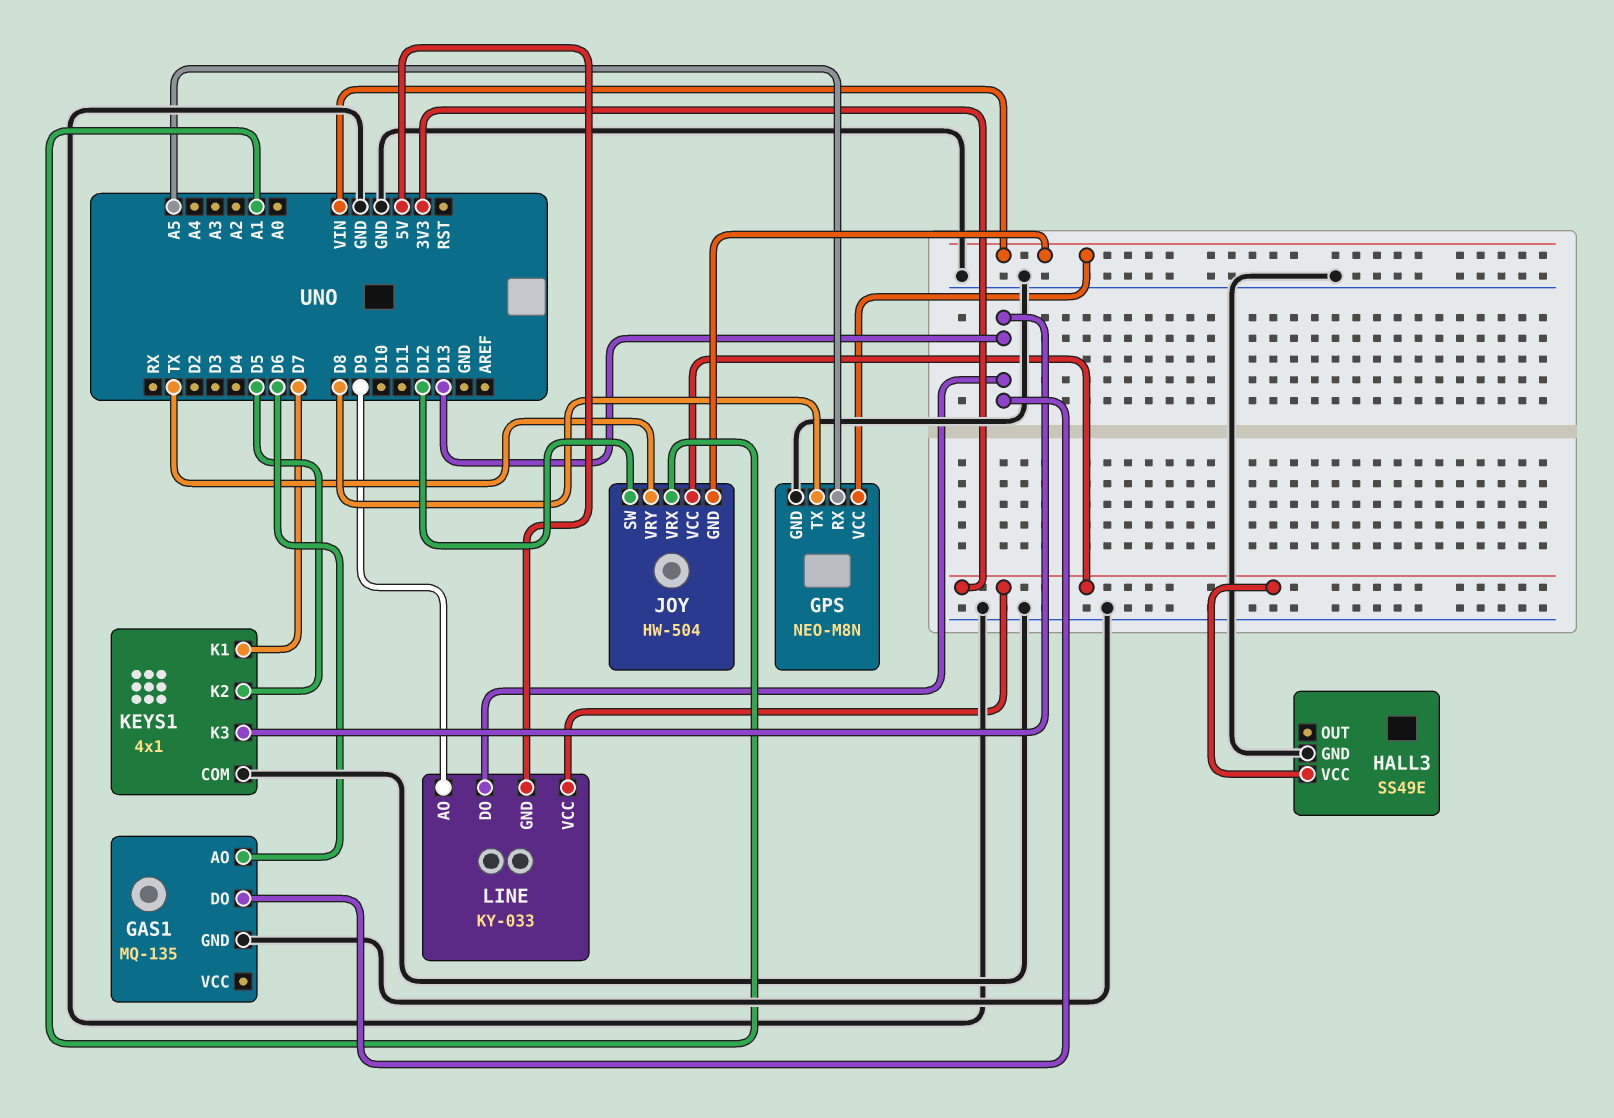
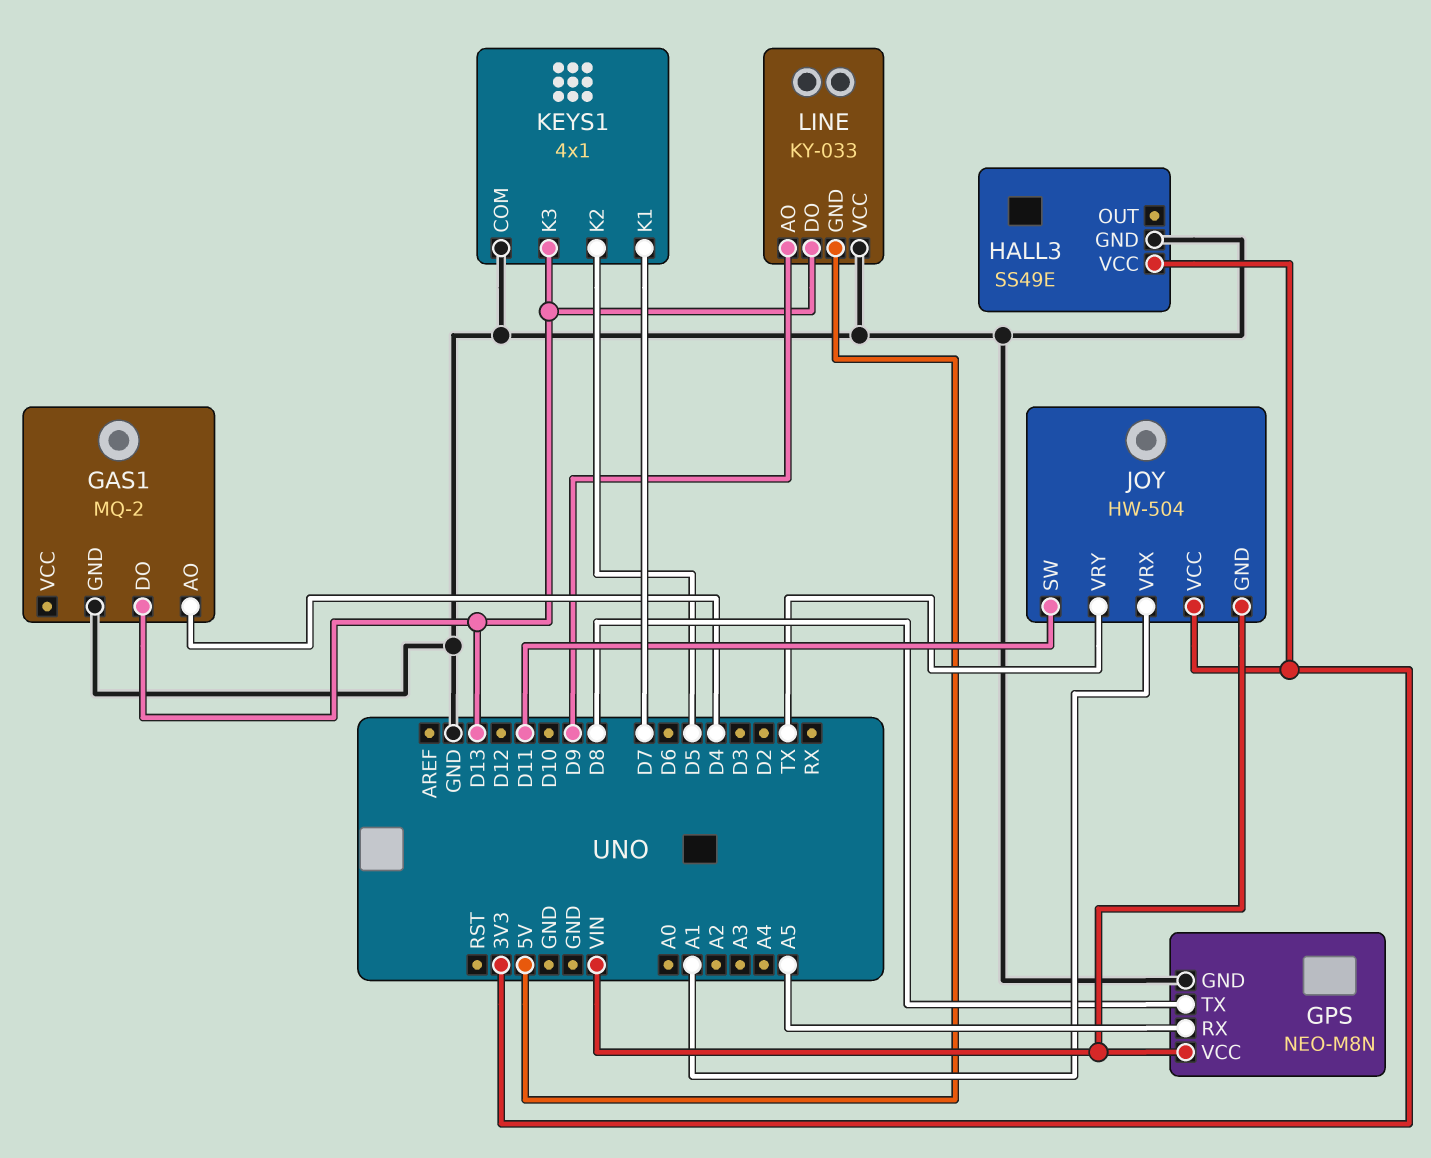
GAS1: MQ-135 -> MQ-2
GAS1 pin AO: D6 -> D4
JOY pin SW: D12 -> D11
LINE pin VCC: 3V3 -> GND

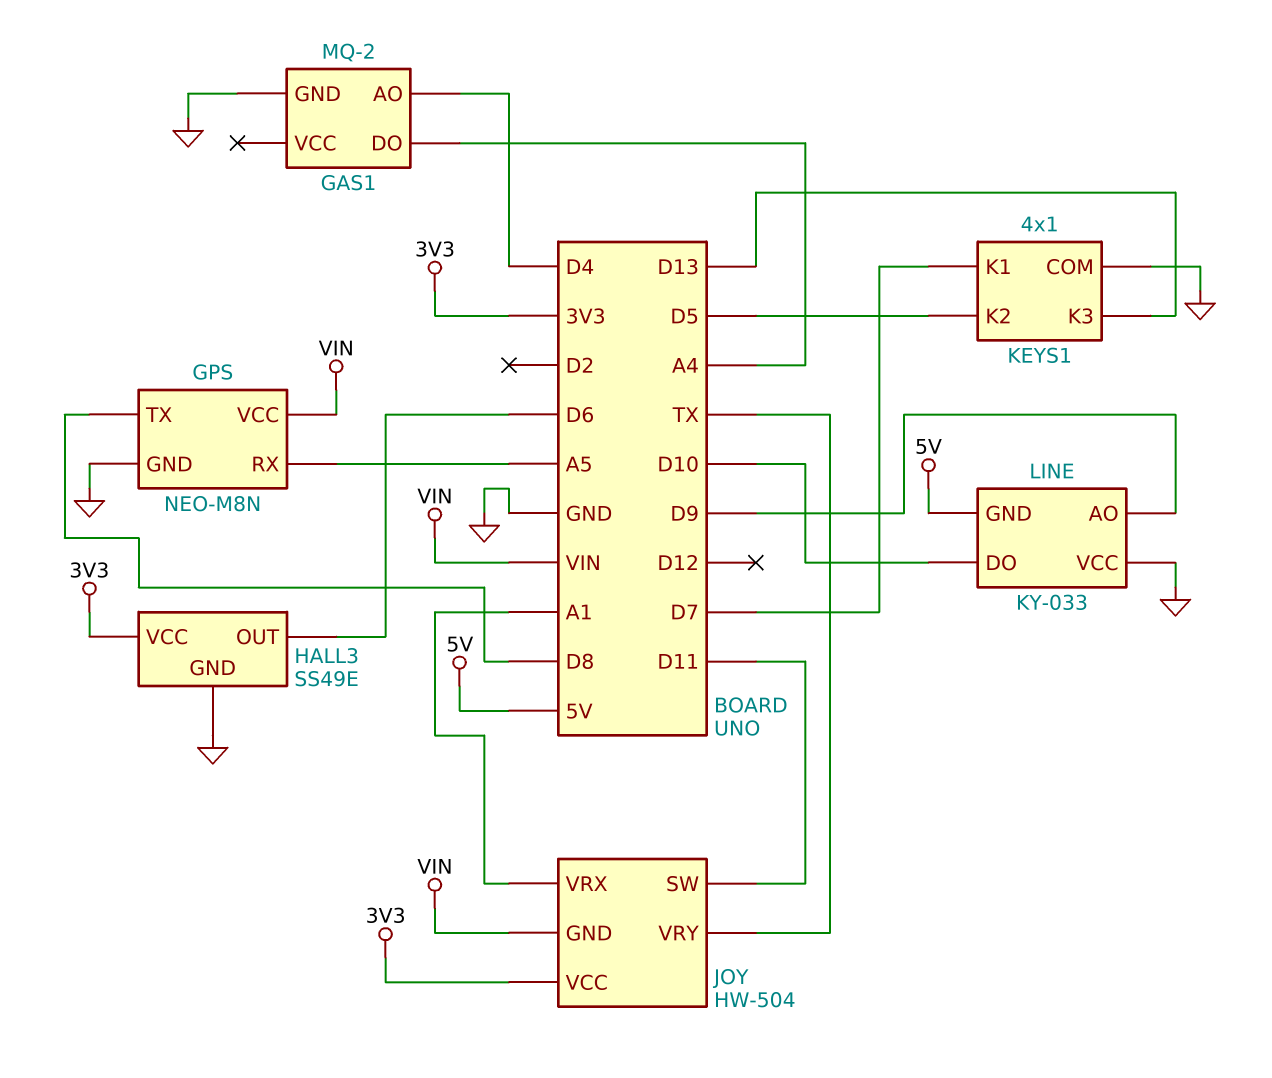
GAS1 pin DO: D13 -> A4
HALL3 pin OUT: none -> D6
LINE pin DO: D13 -> D10

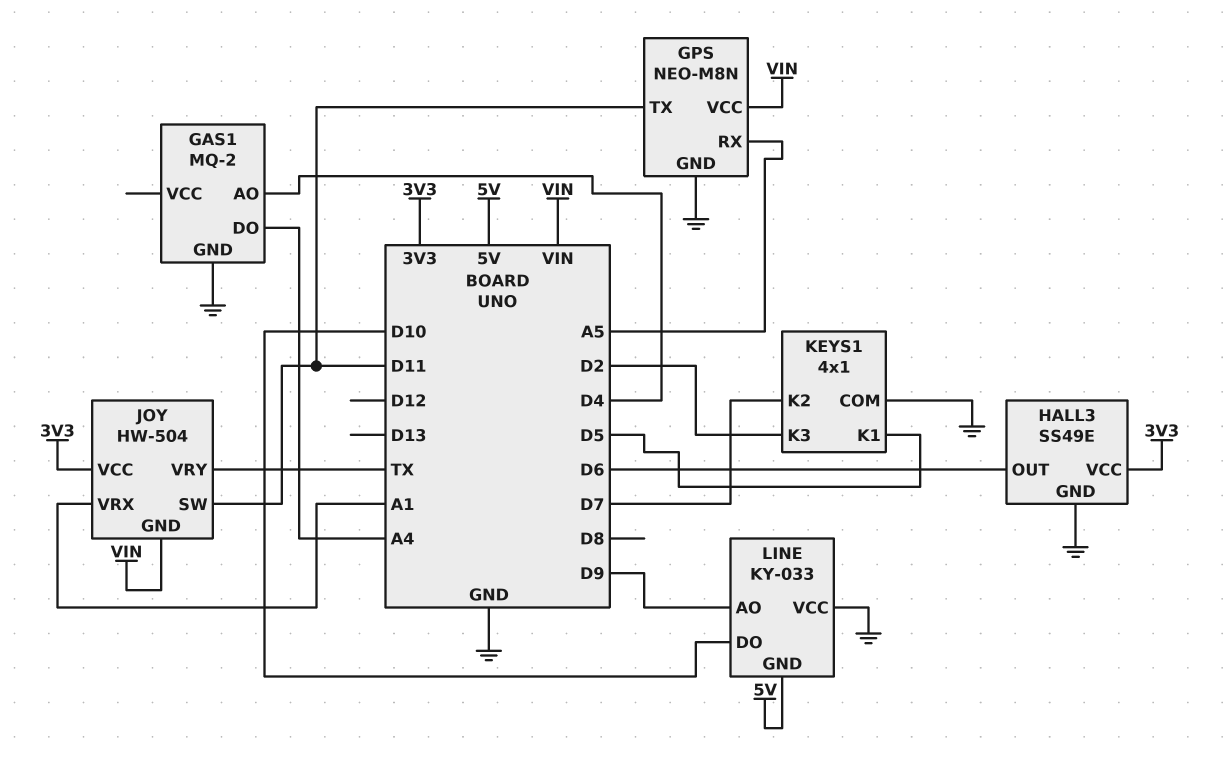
GPS pin TX: D8 -> D11
KEYS1 pin K1: D7 -> D5
KEYS1 pin K2: D5 -> D7
KEYS1 pin K3: D13 -> D2

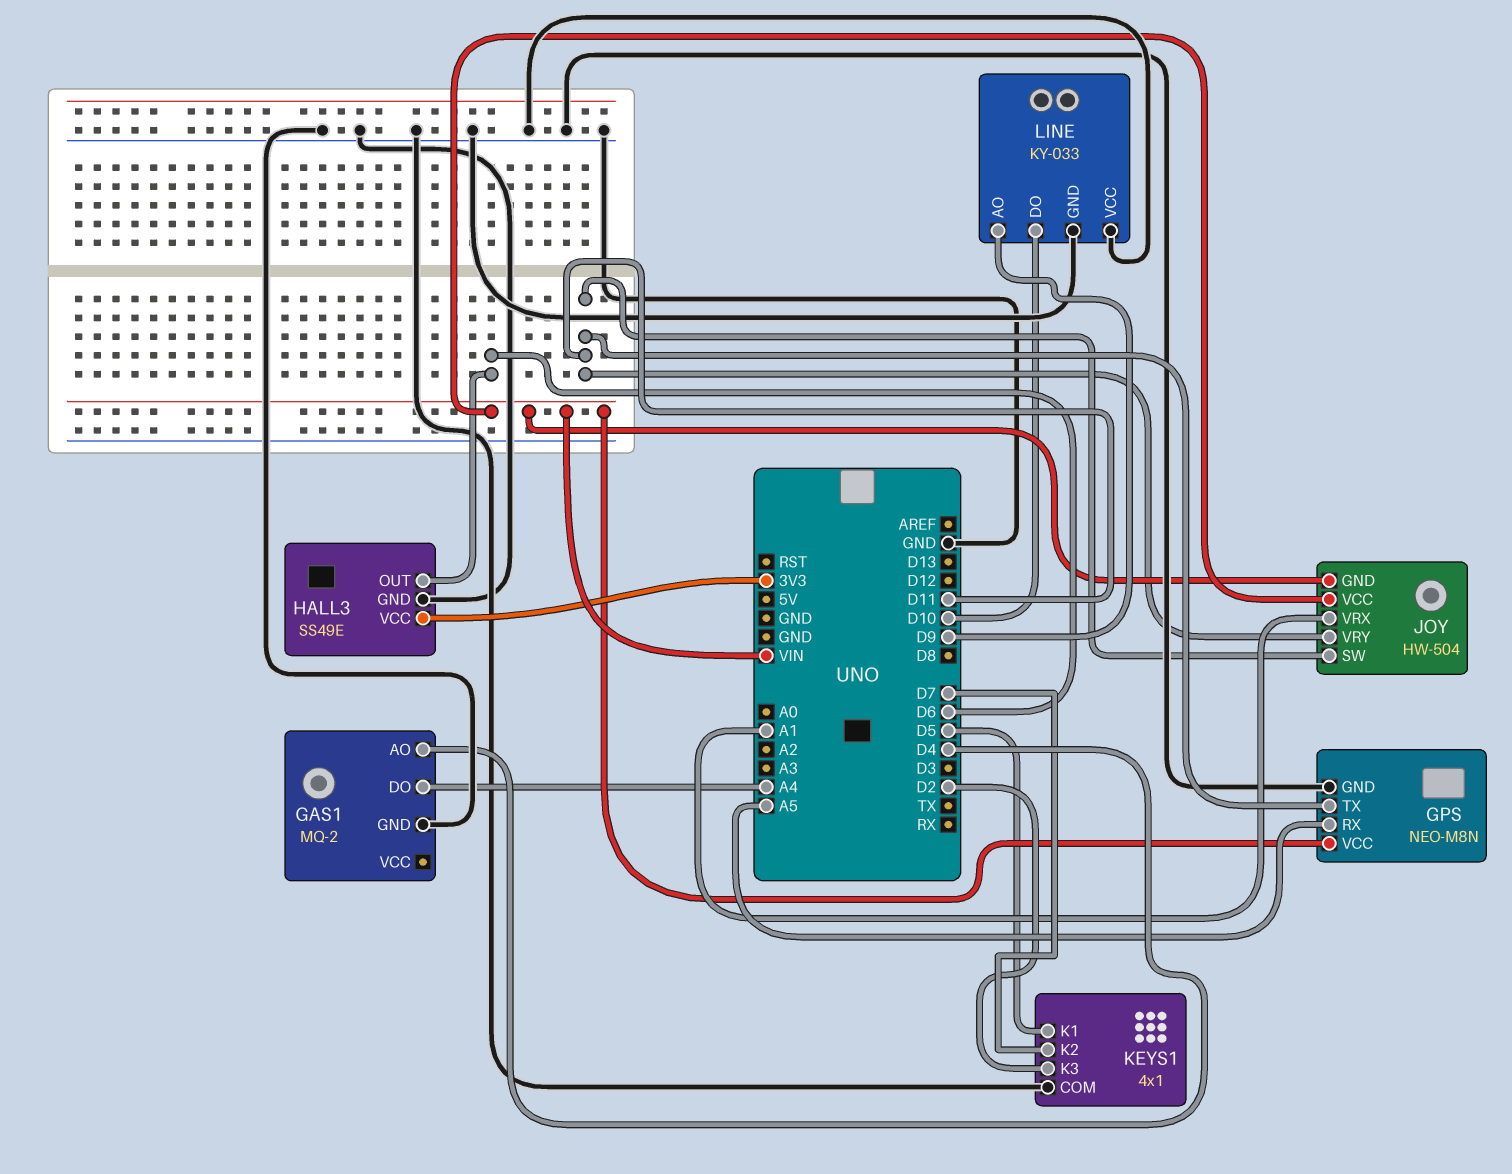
JOY pin VCC: 3V3 -> VIN
JOY pin VRY: TX -> D11
LINE pin GND: 5V -> GND

